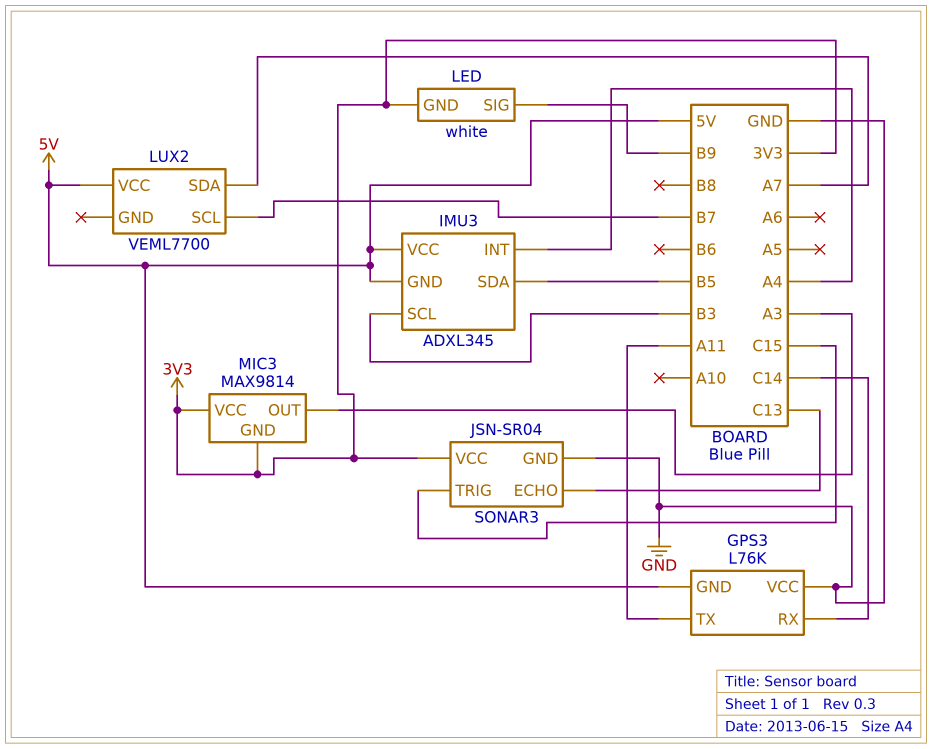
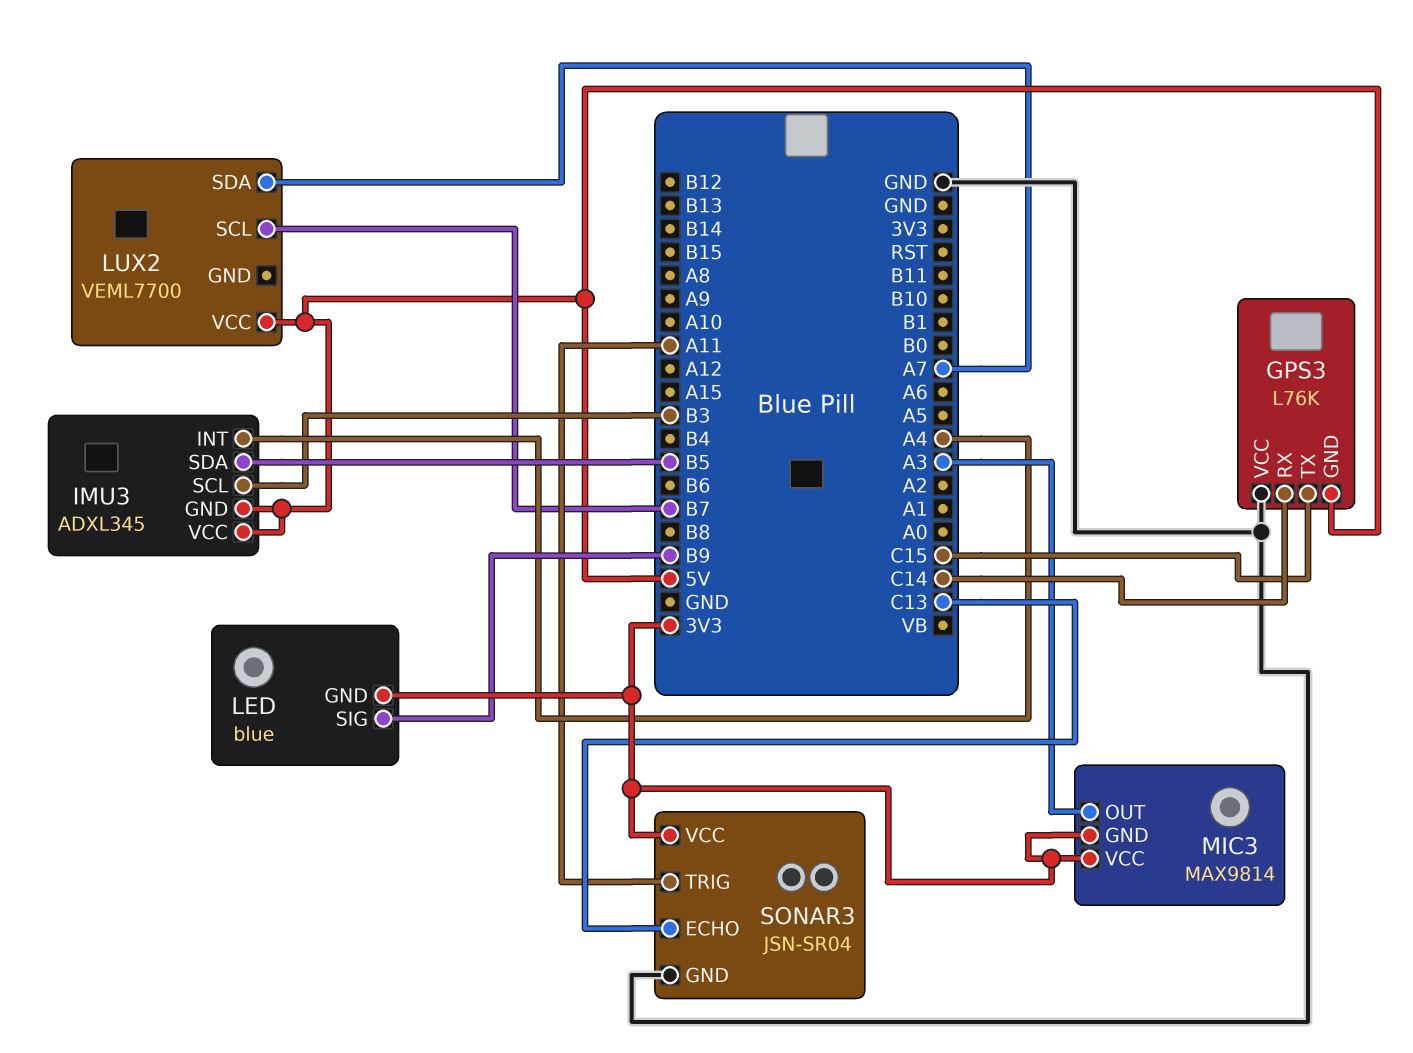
GPS3 pin TX: A11 -> C15
LED: white -> blue
SONAR3 pin TRIG: C15 -> A11

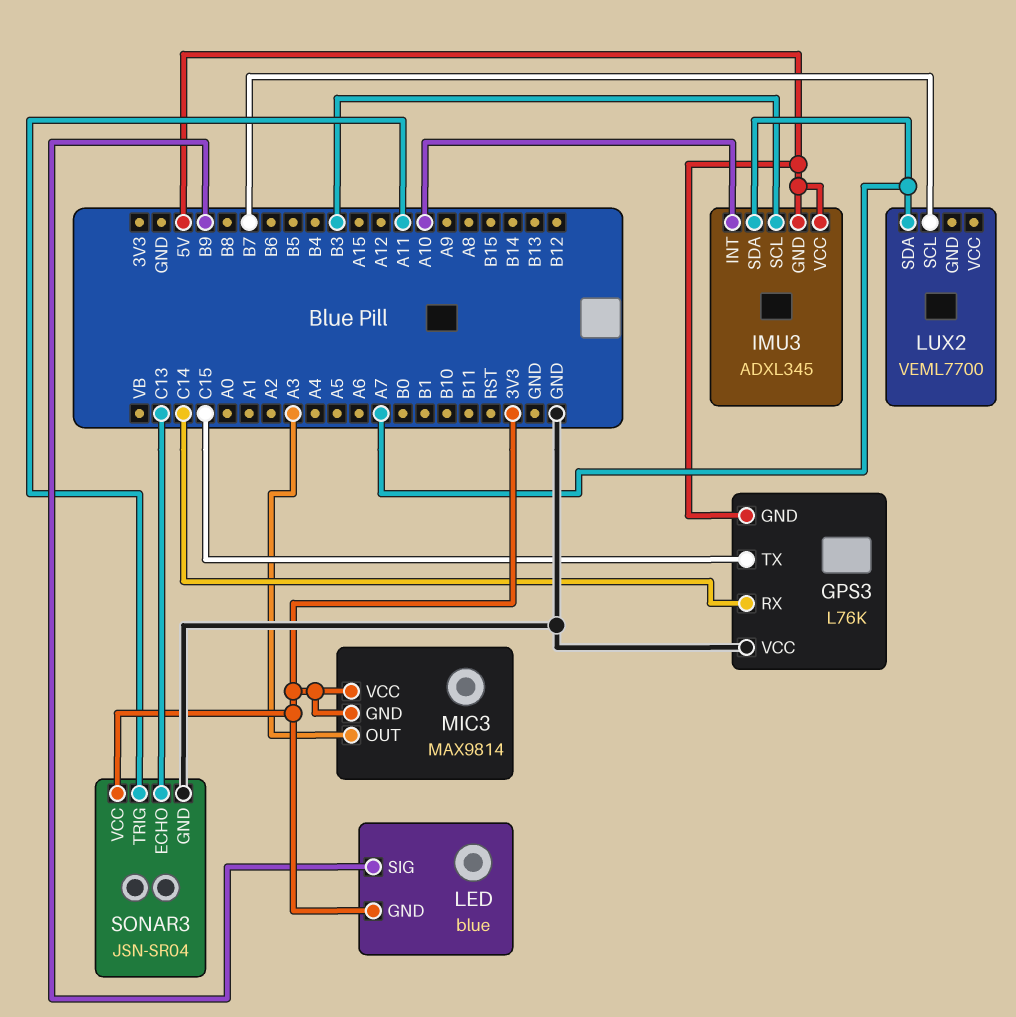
IMU3 pin INT: A4 -> A10
IMU3 pin SDA: B5 -> A7
LUX2 pin VCC: 5V -> none

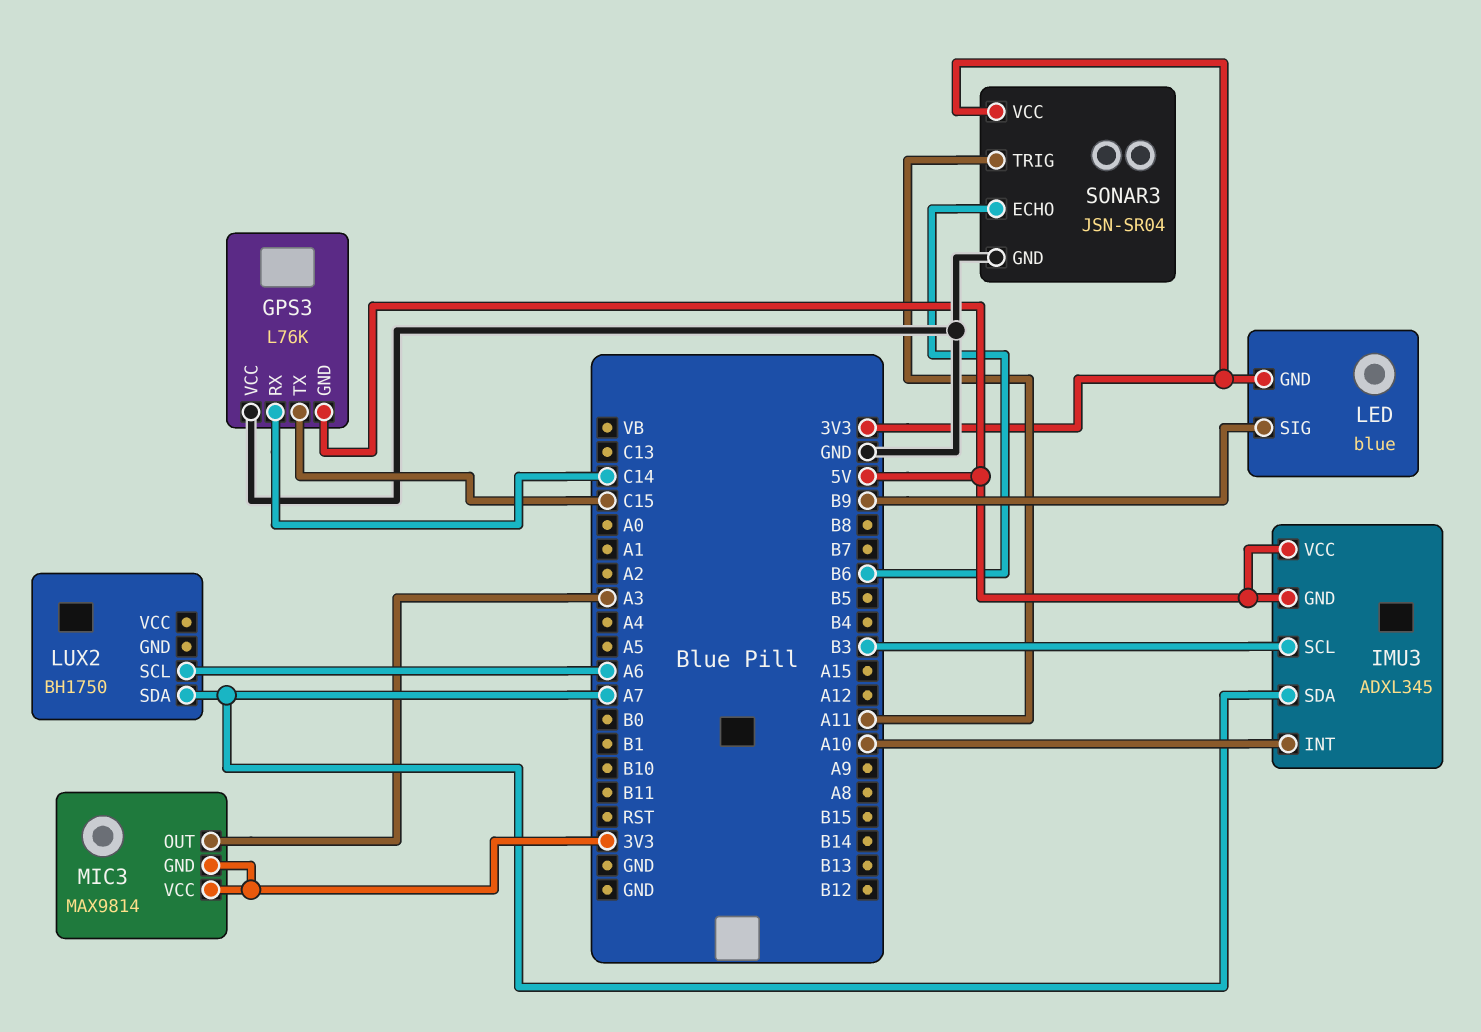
LUX2: VEML7700 -> BH1750
LUX2 pin SCL: B7 -> A6
SONAR3 pin ECHO: C13 -> B6

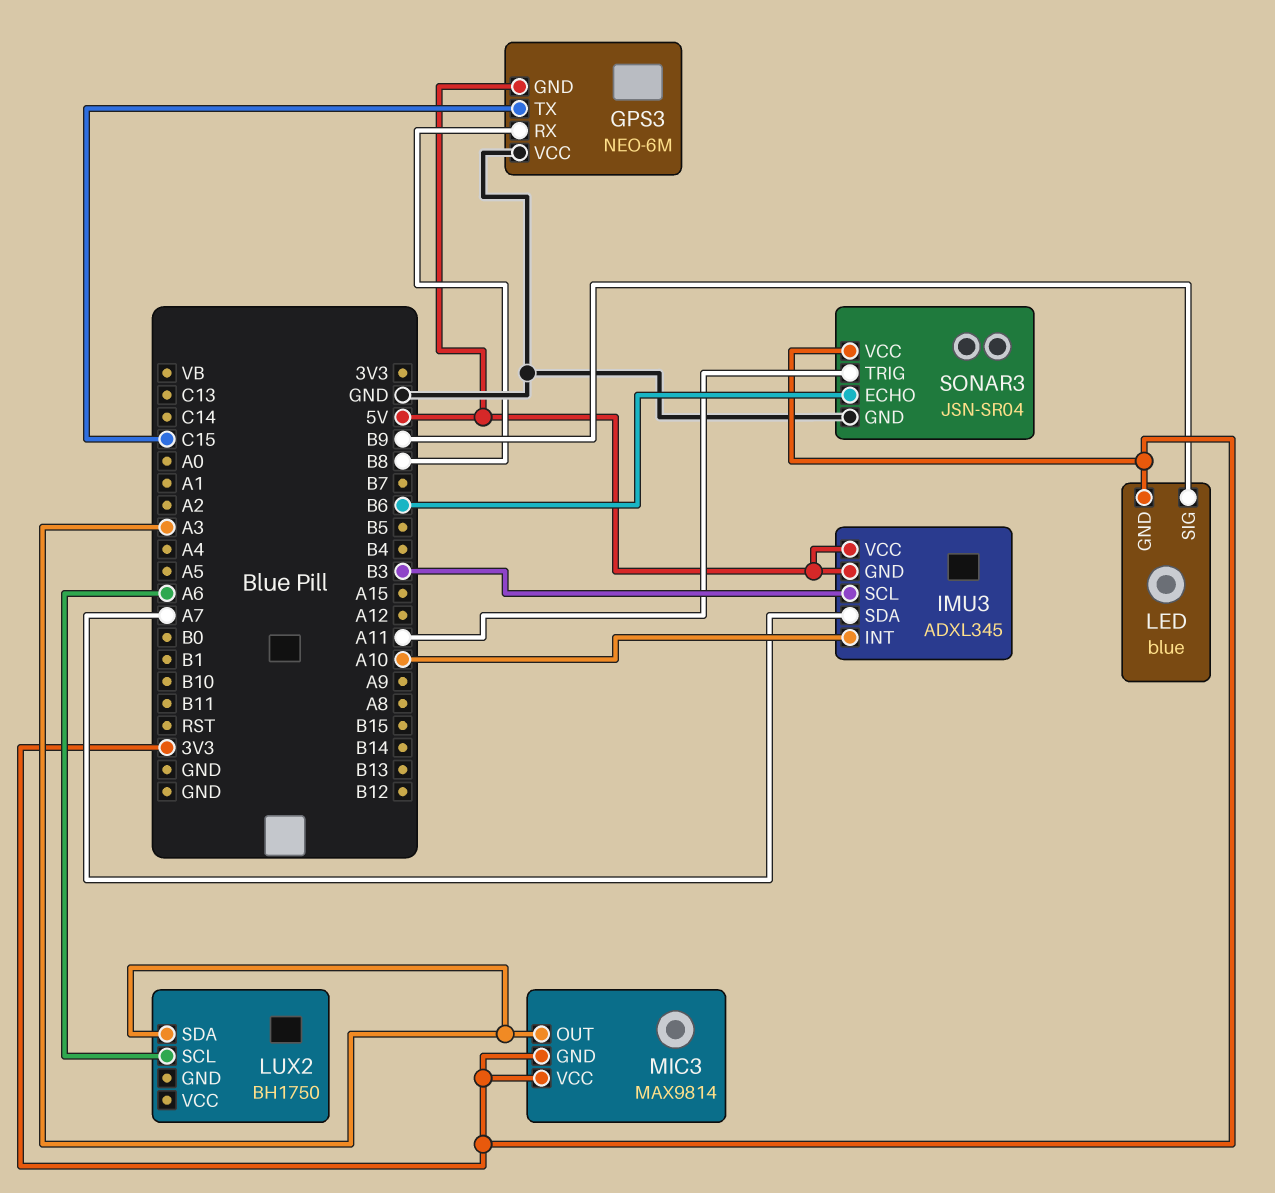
GPS3: L76K -> NEO-6M
GPS3 pin RX: C14 -> B8
LUX2 pin SDA: A7 -> A3

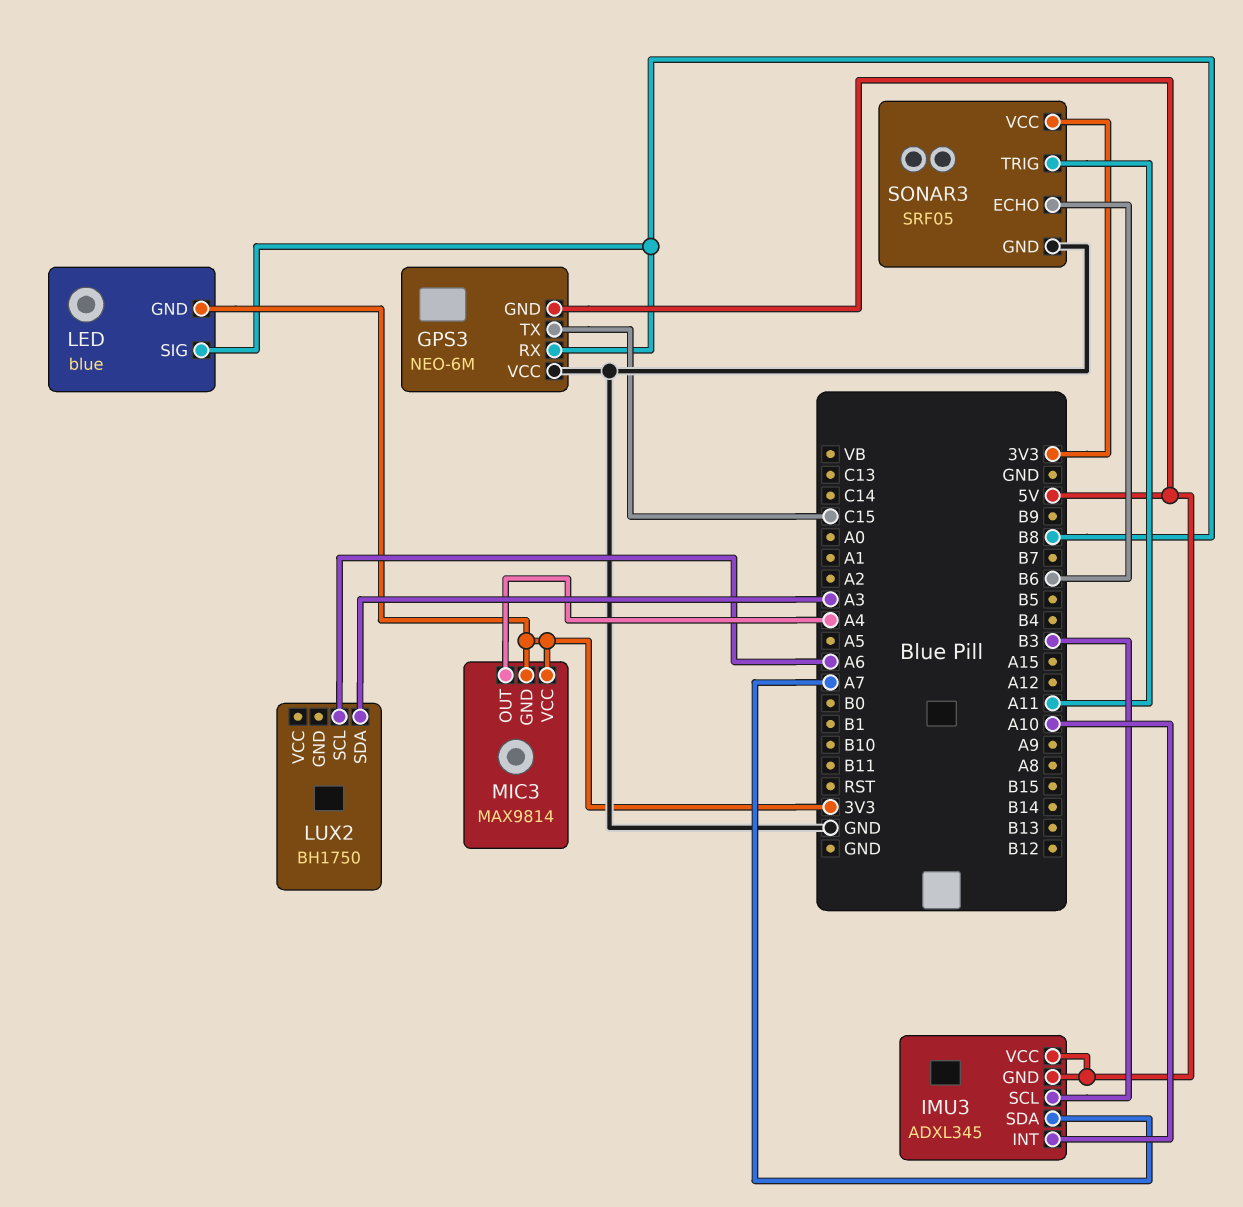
LED pin SIG: B9 -> B8
MIC3 pin OUT: A3 -> A4
SONAR3: JSN-SR04 -> SRF05

